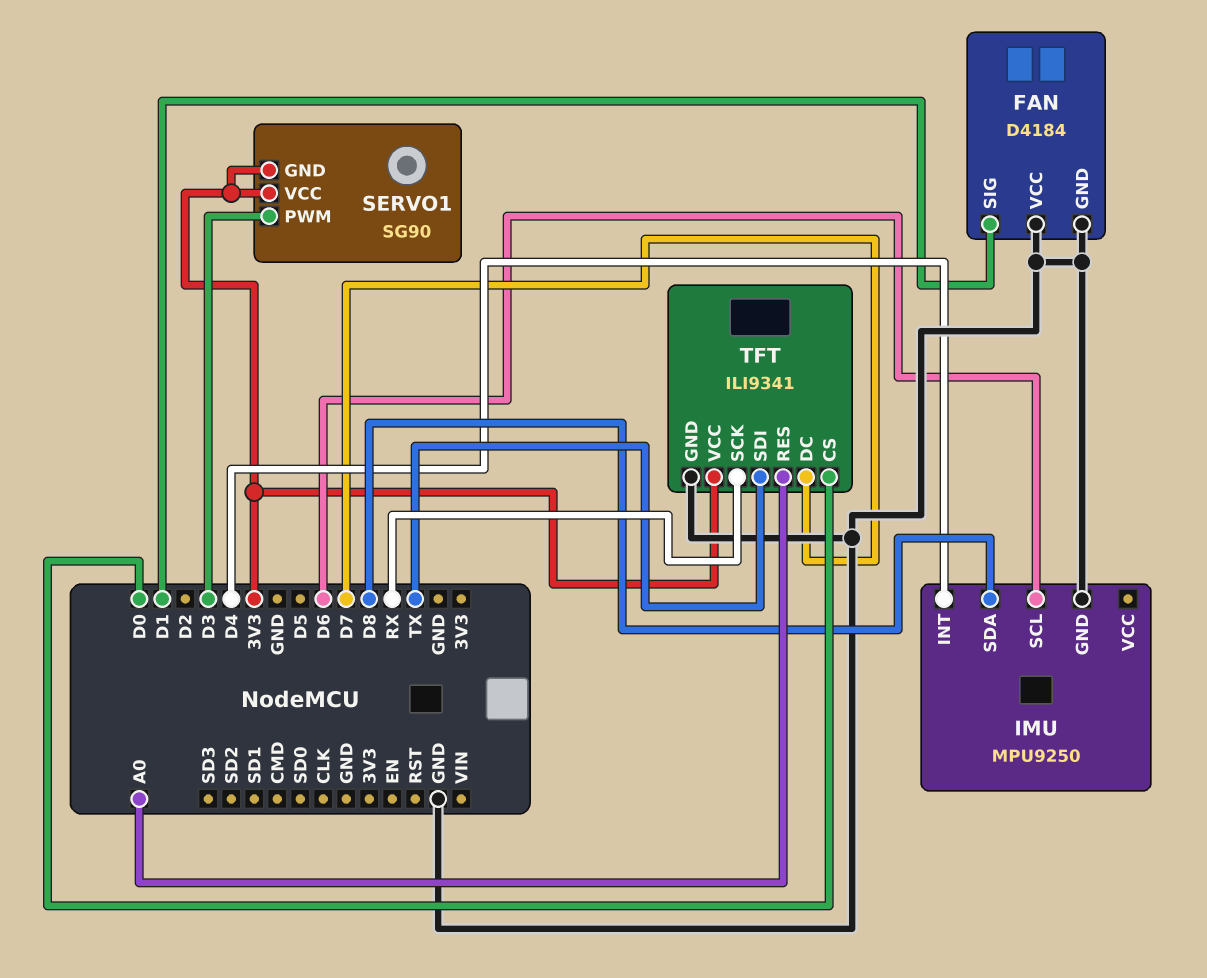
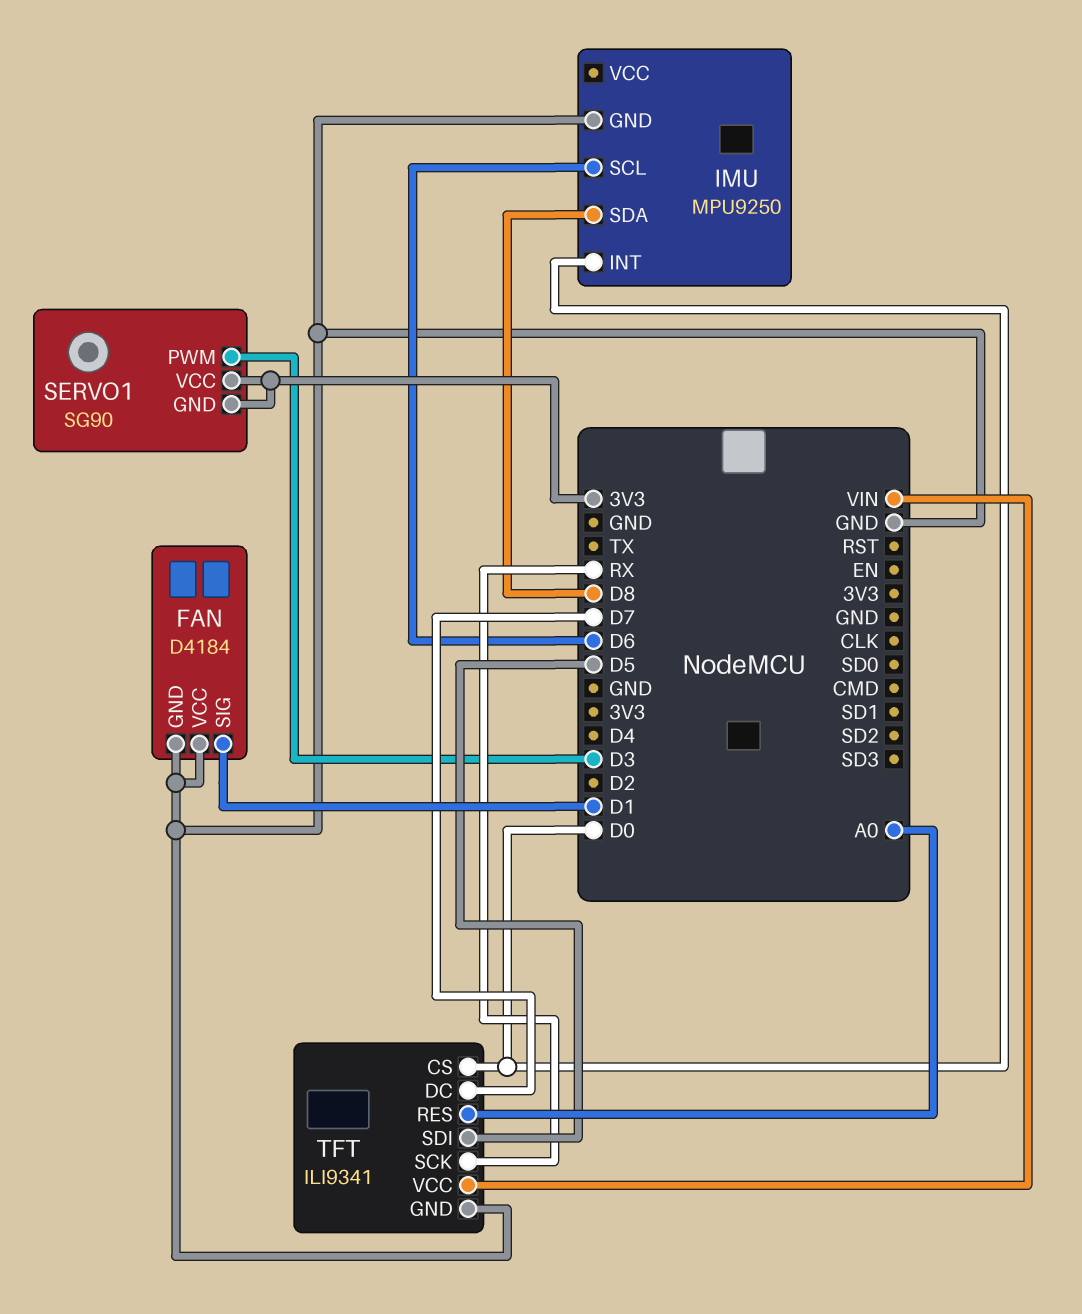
IMU pin INT: D4 -> D0
TFT pin SDI: TX -> D5
TFT pin VCC: 3V3 -> VIN

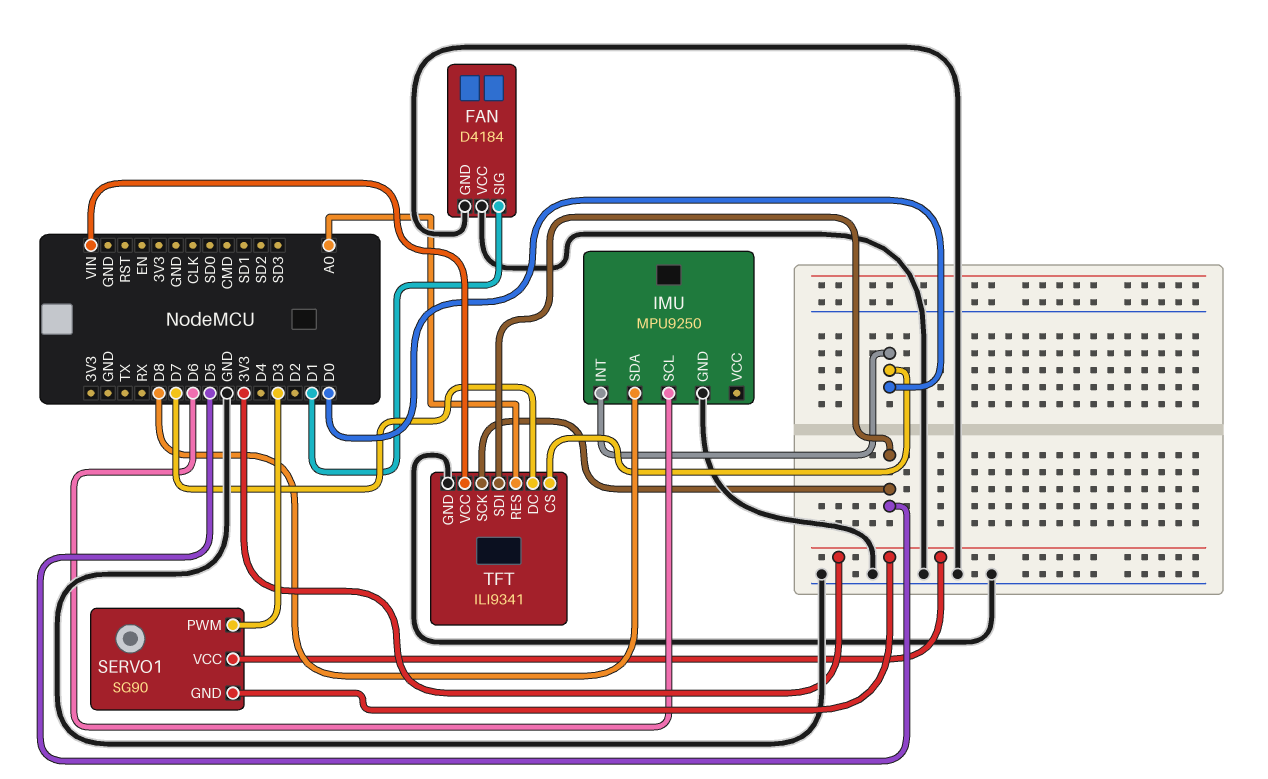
TFT pin SCK: RX -> D5

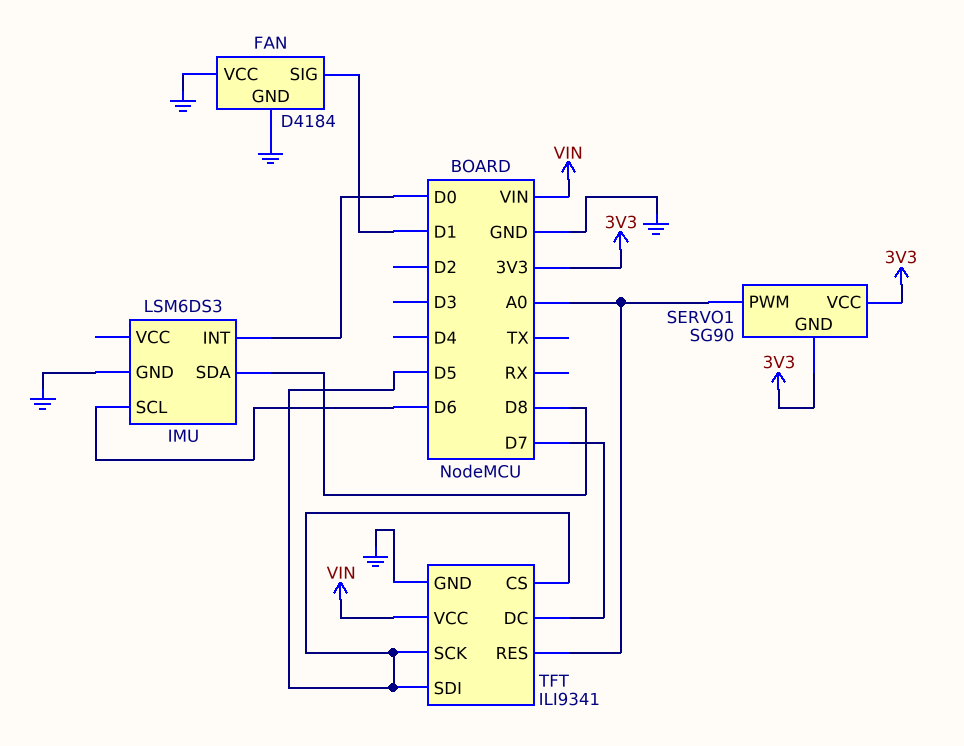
IMU: MPU9250 -> LSM6DS3
SERVO1 pin PWM: D3 -> A0
TFT pin CS: D0 -> D5

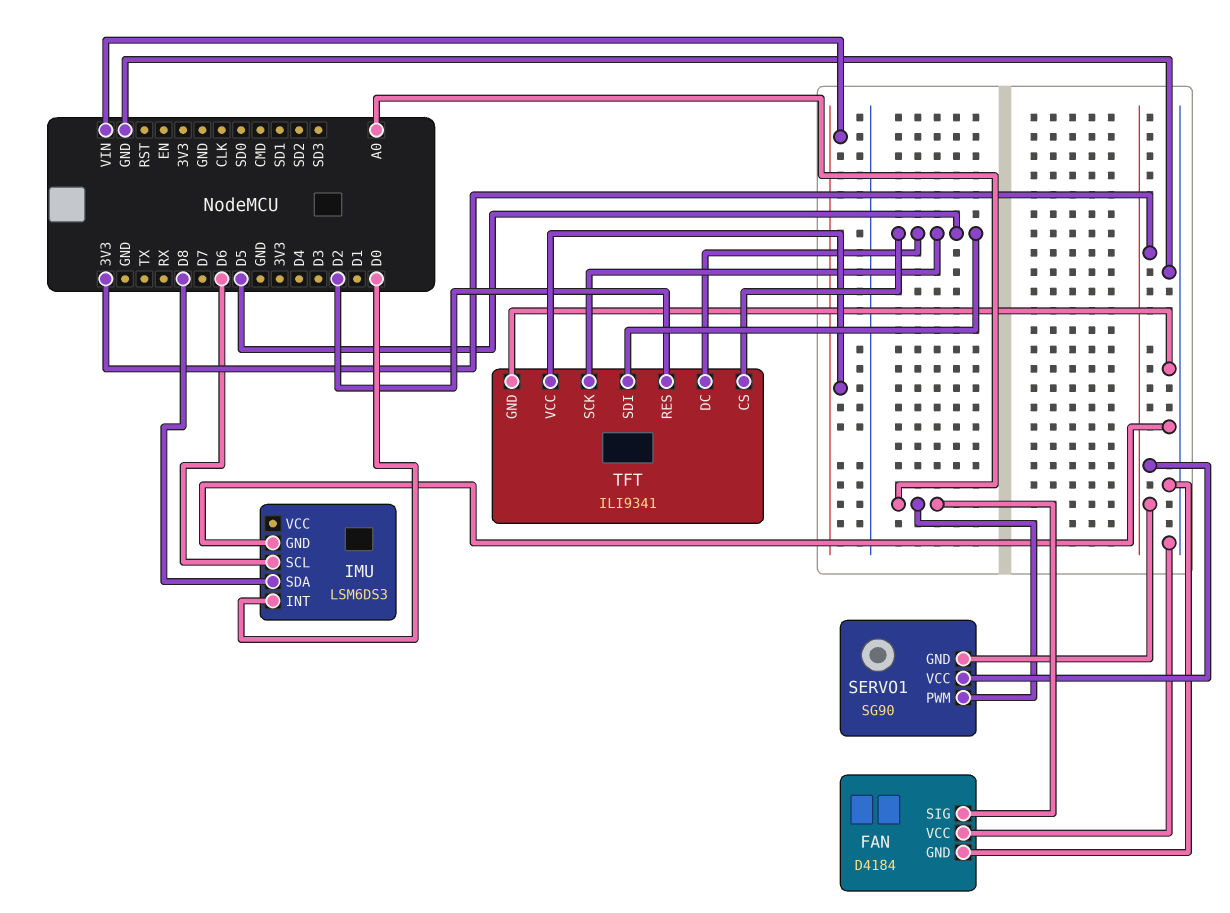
FAN pin SIG: D1 -> A0
TFT pin DC: D7 -> D5
TFT pin RES: A0 -> D2

